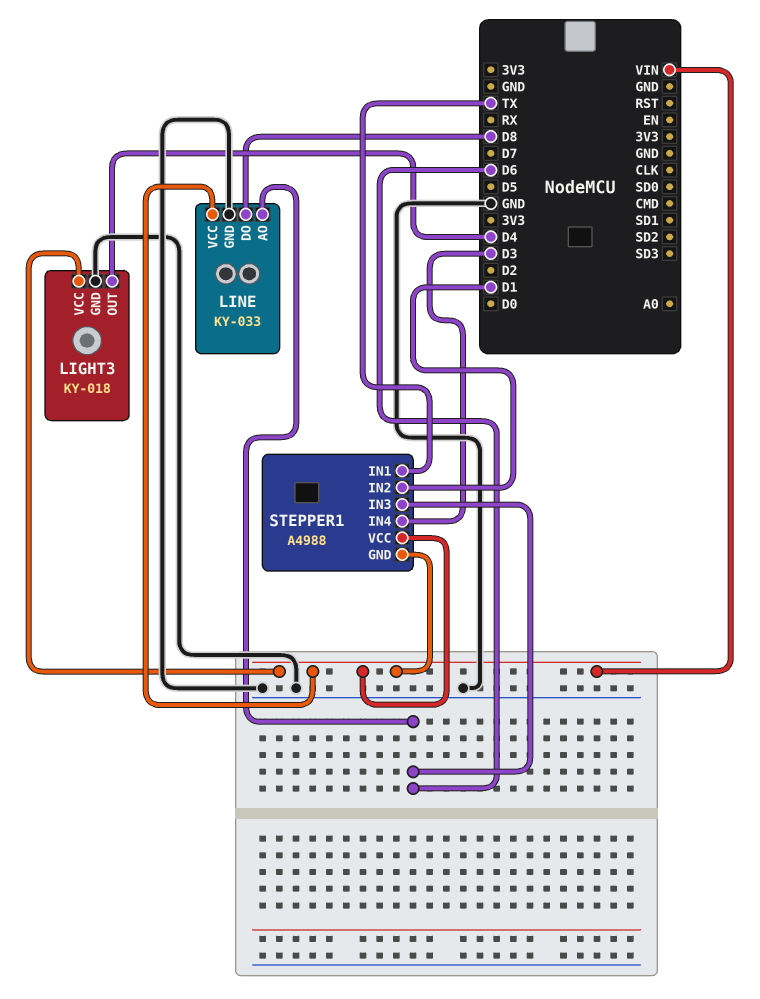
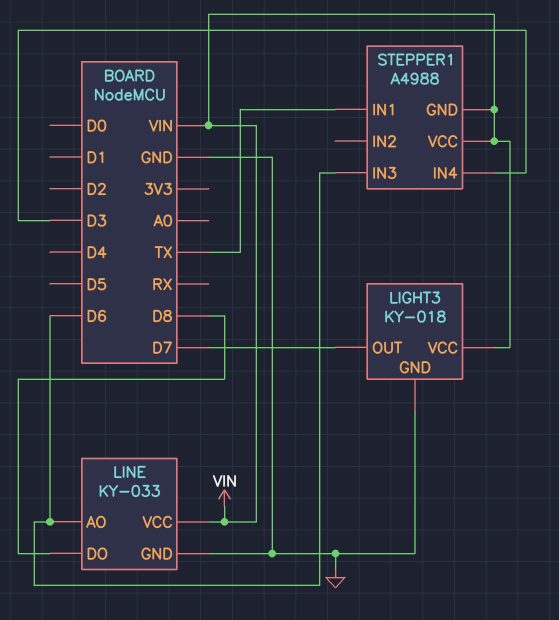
LIGHT3 pin OUT: D4 -> D7
STEPPER1 pin IN2: D1 -> none

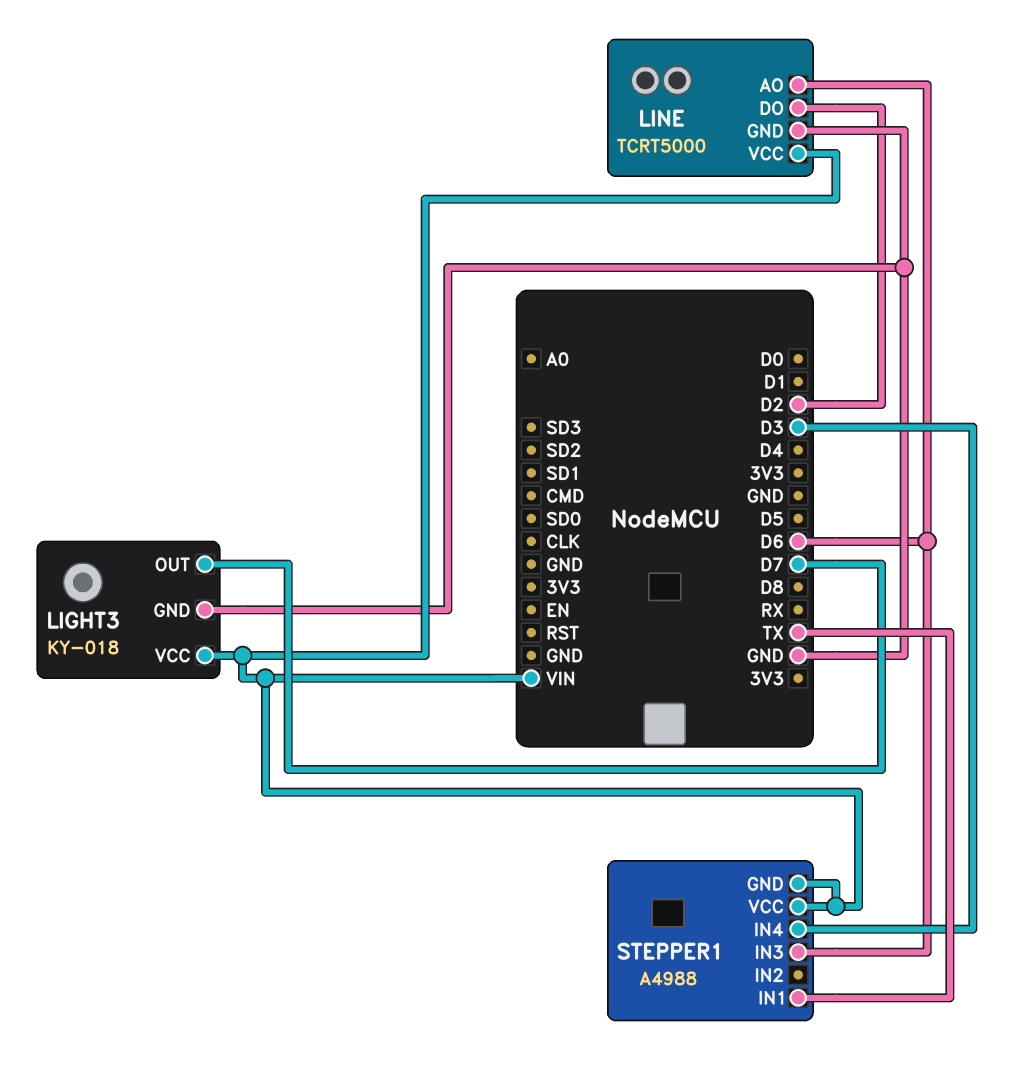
LINE: KY-033 -> TCRT5000
LINE pin DO: D8 -> D2

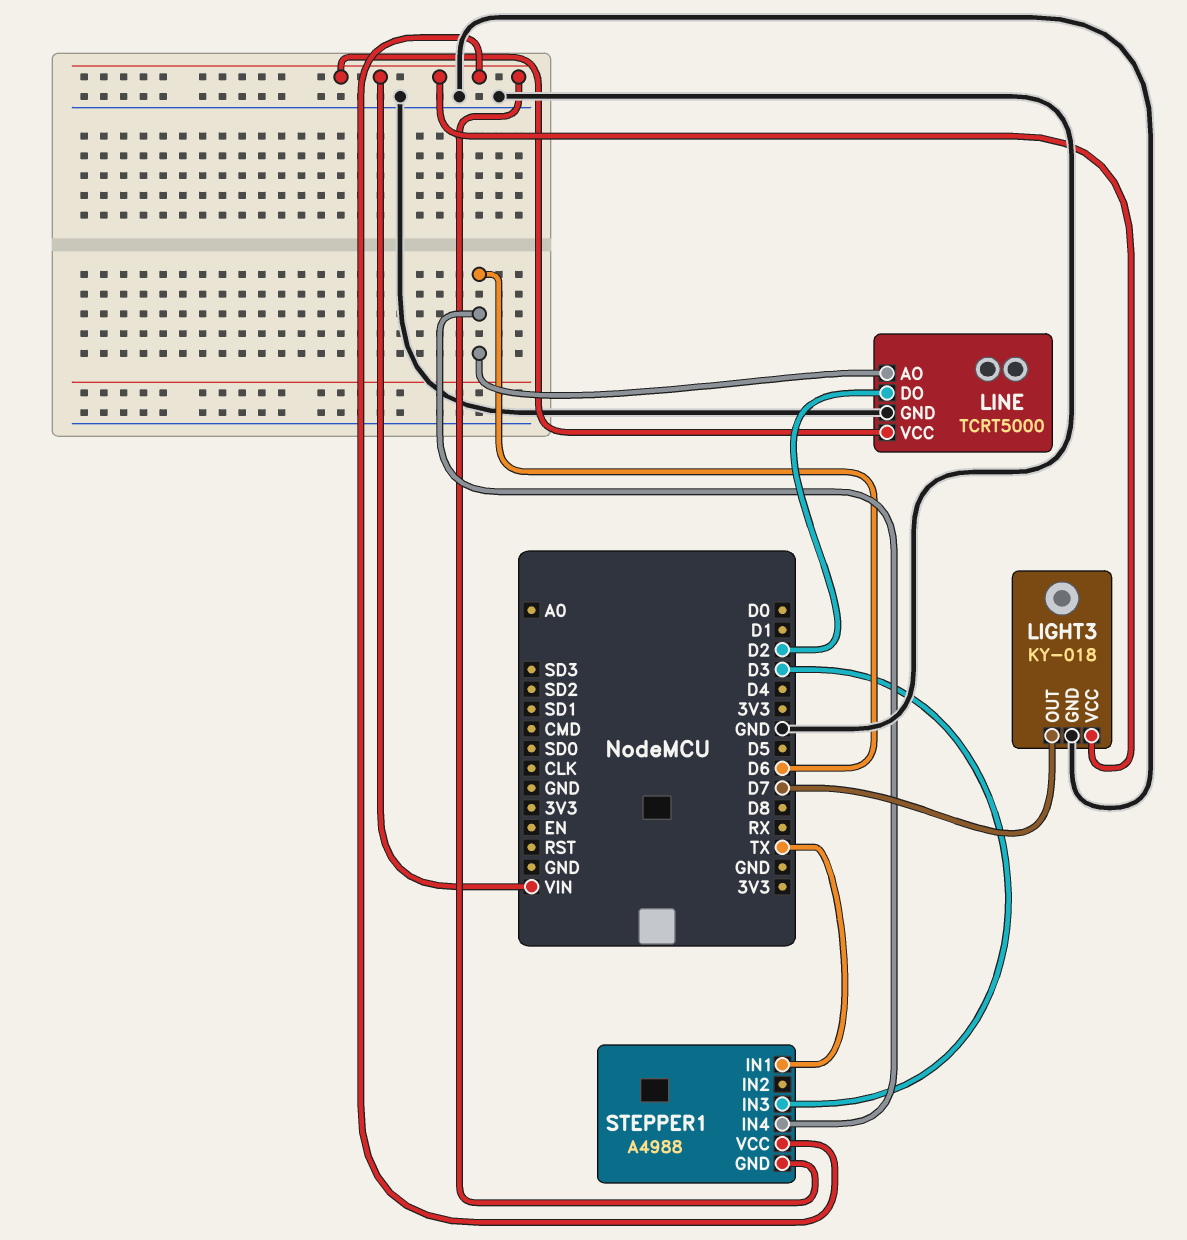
STEPPER1 pin IN3: D6 -> D3
STEPPER1 pin IN4: D3 -> D6

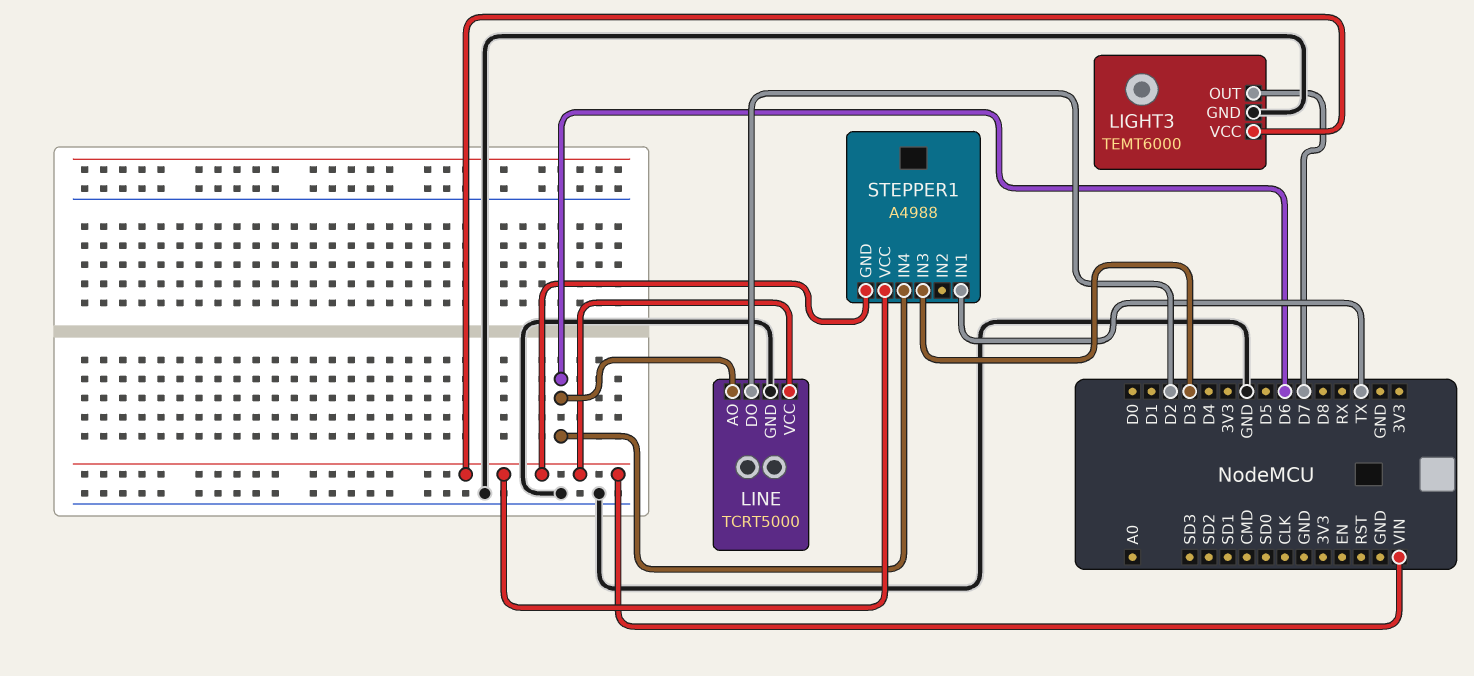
LIGHT3: KY-018 -> TEMT6000

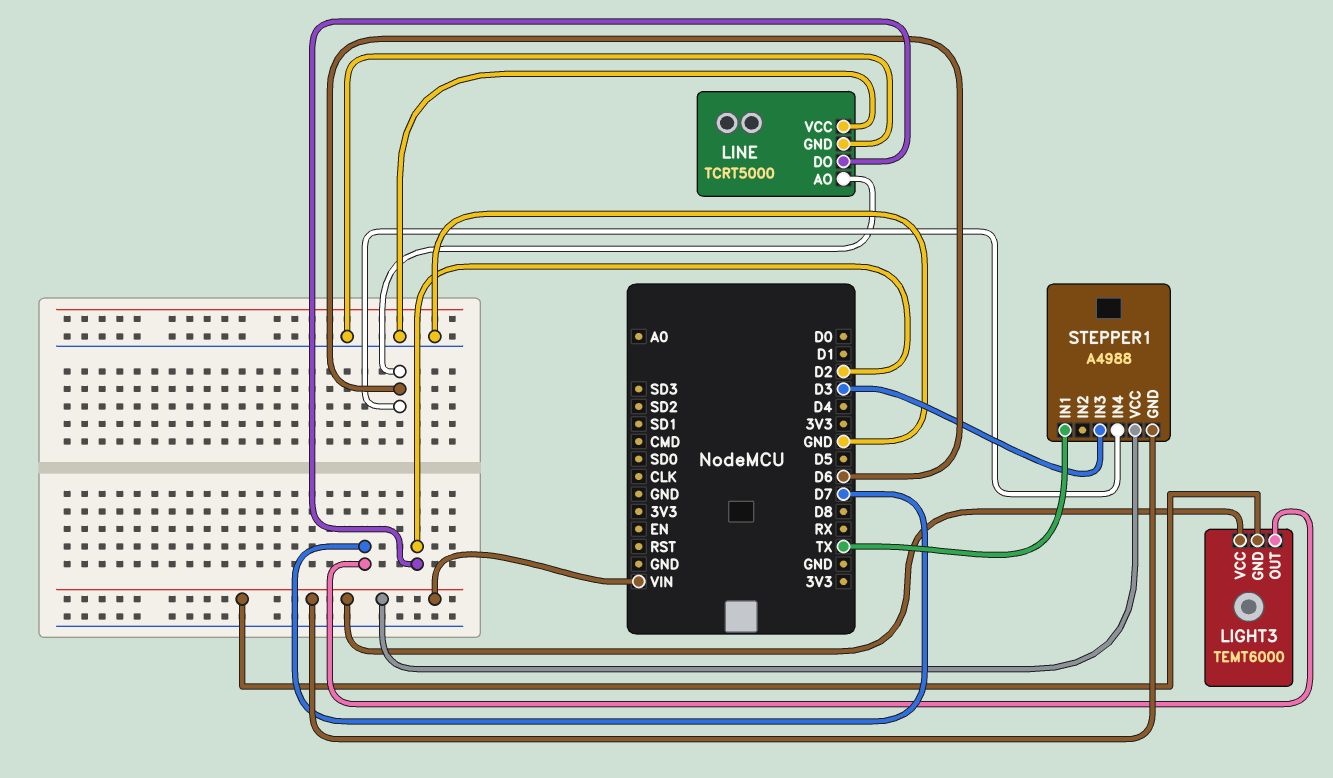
LIGHT3 pin GND: GND -> VIN
LINE pin VCC: VIN -> GND

